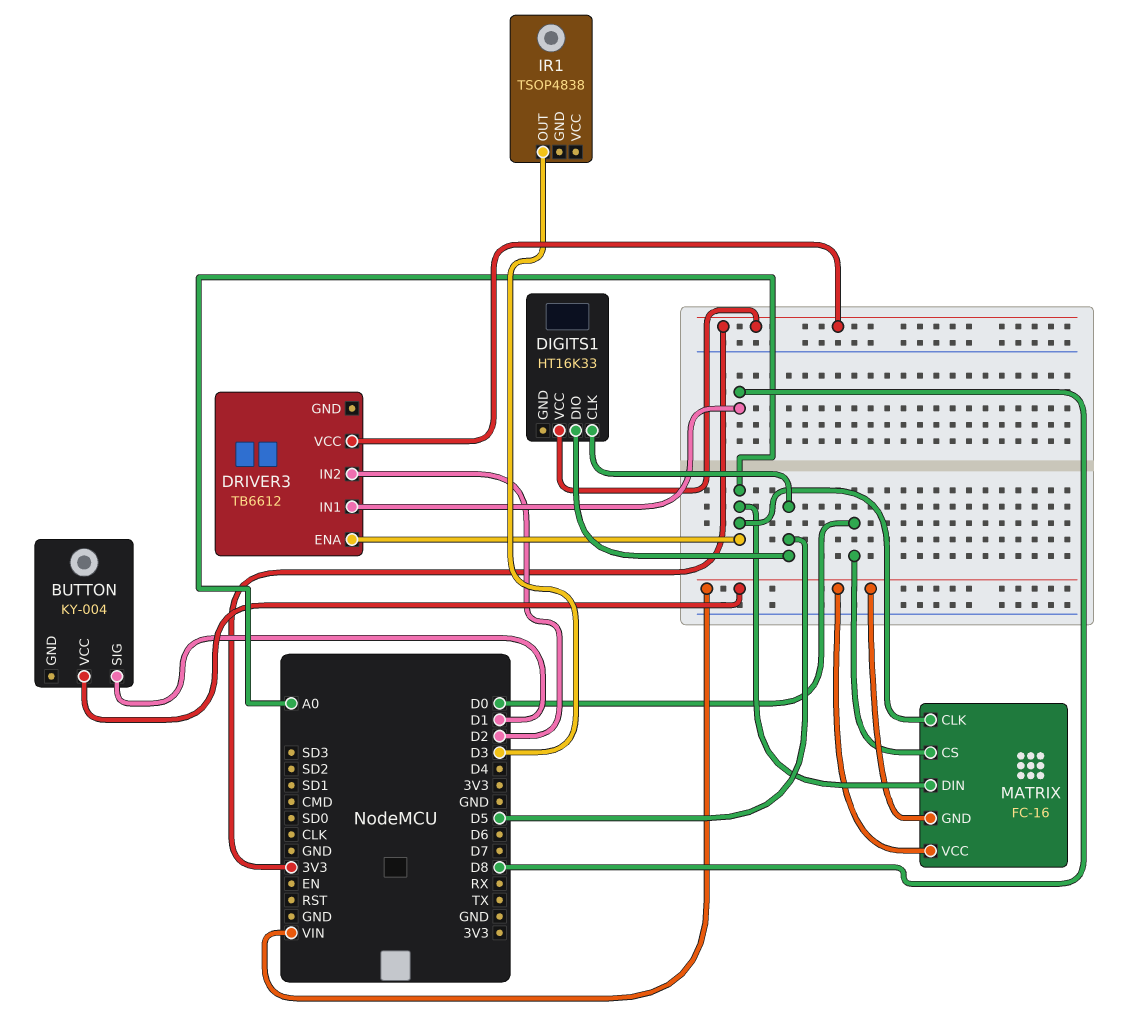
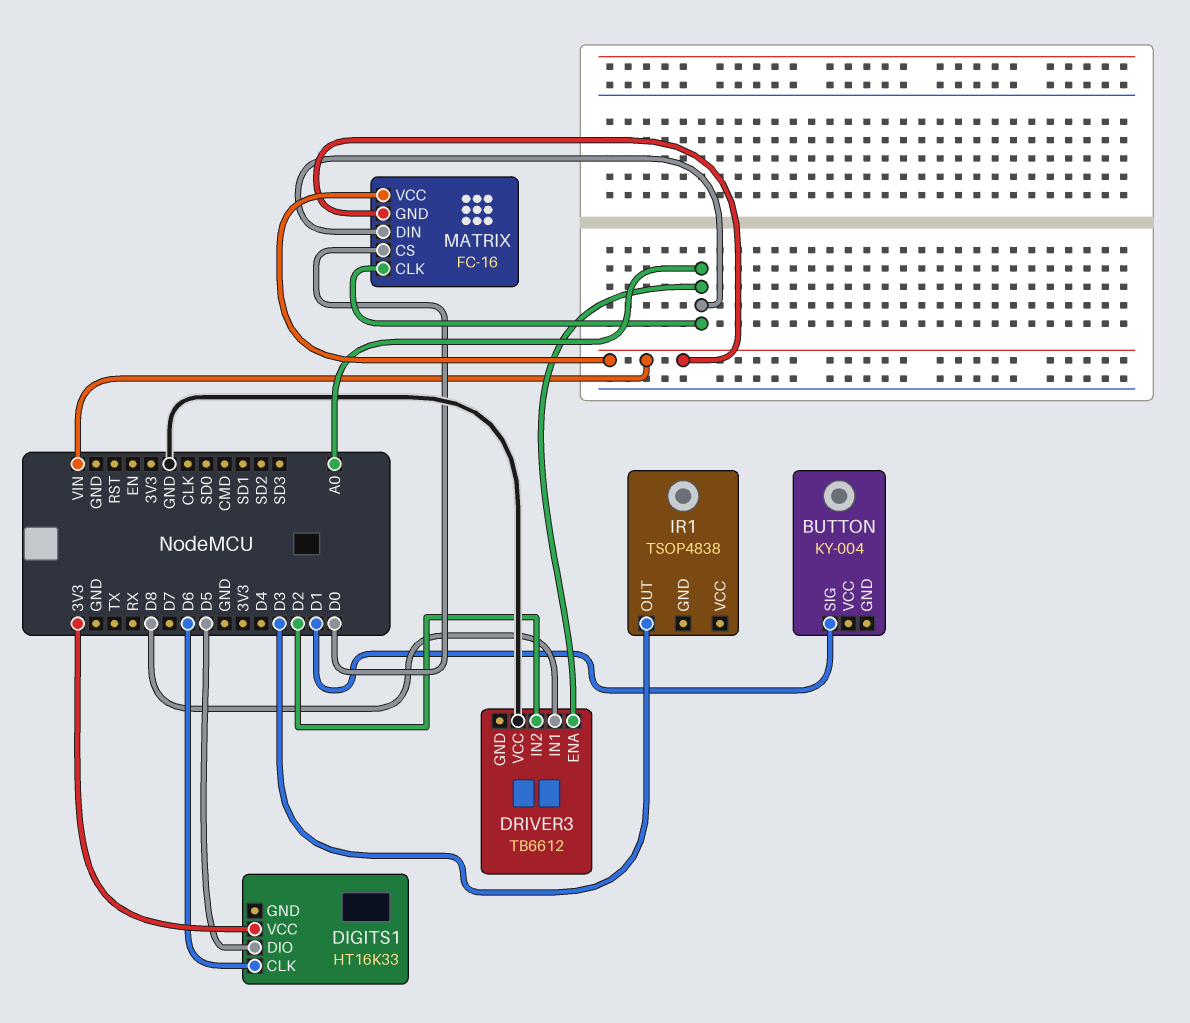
BUTTON pin VCC: VIN -> none
DIGITS1 pin CLK: D5 -> D6
DRIVER3 pin VCC: 3V3 -> GND

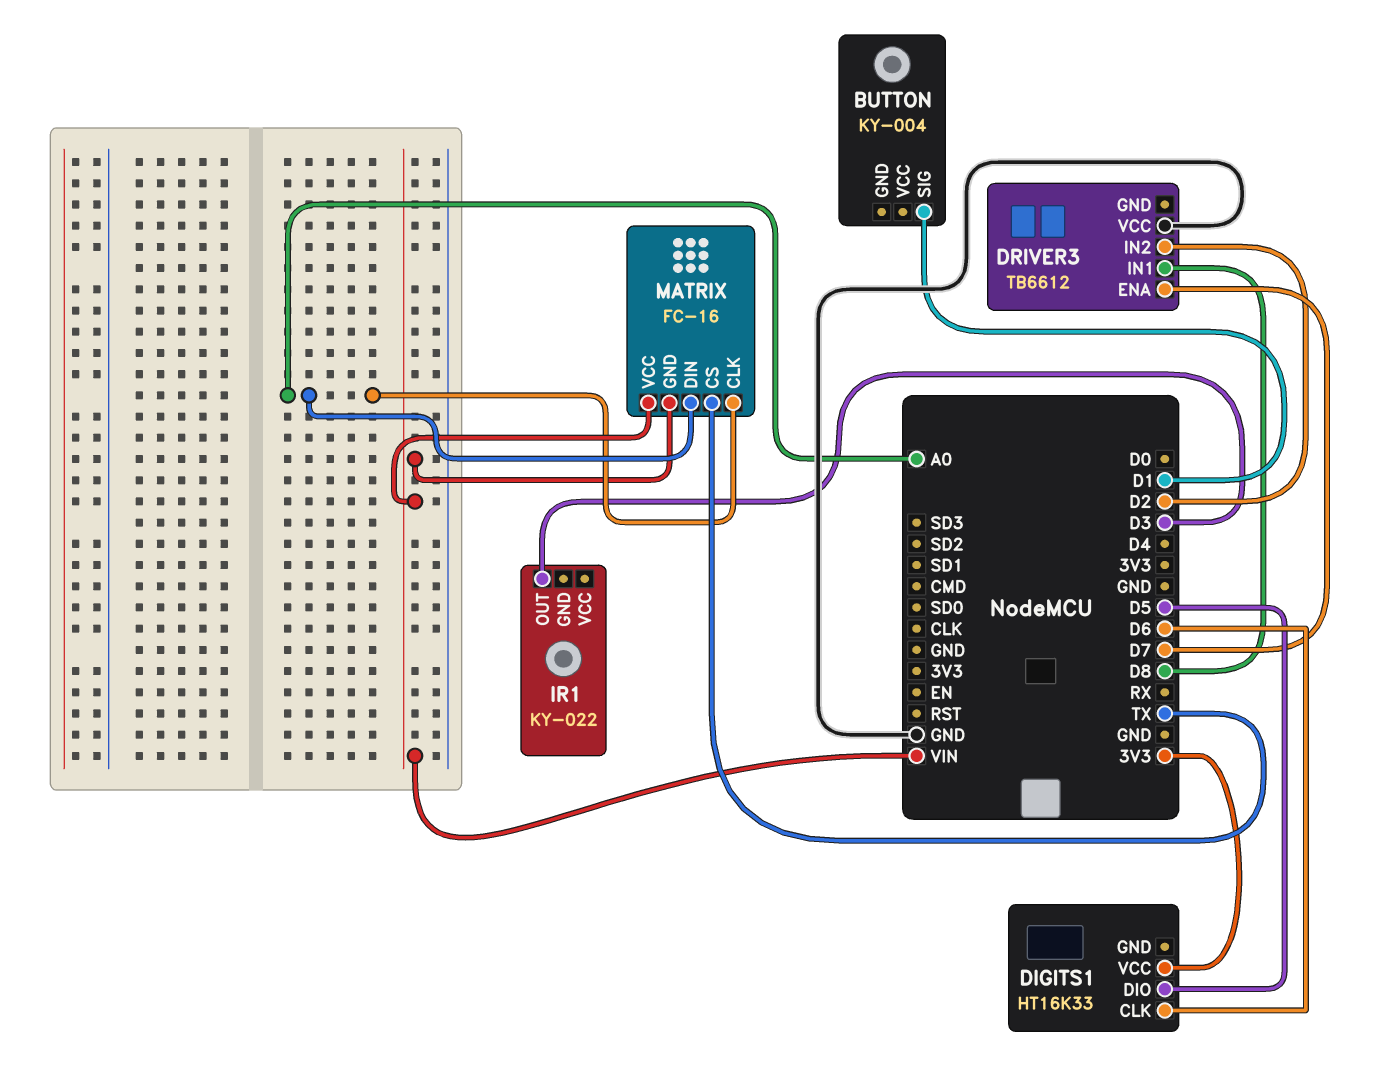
DRIVER3 pin ENA: A0 -> D7
IR1: TSOP4838 -> KY-022
MATRIX pin CS: D0 -> TX

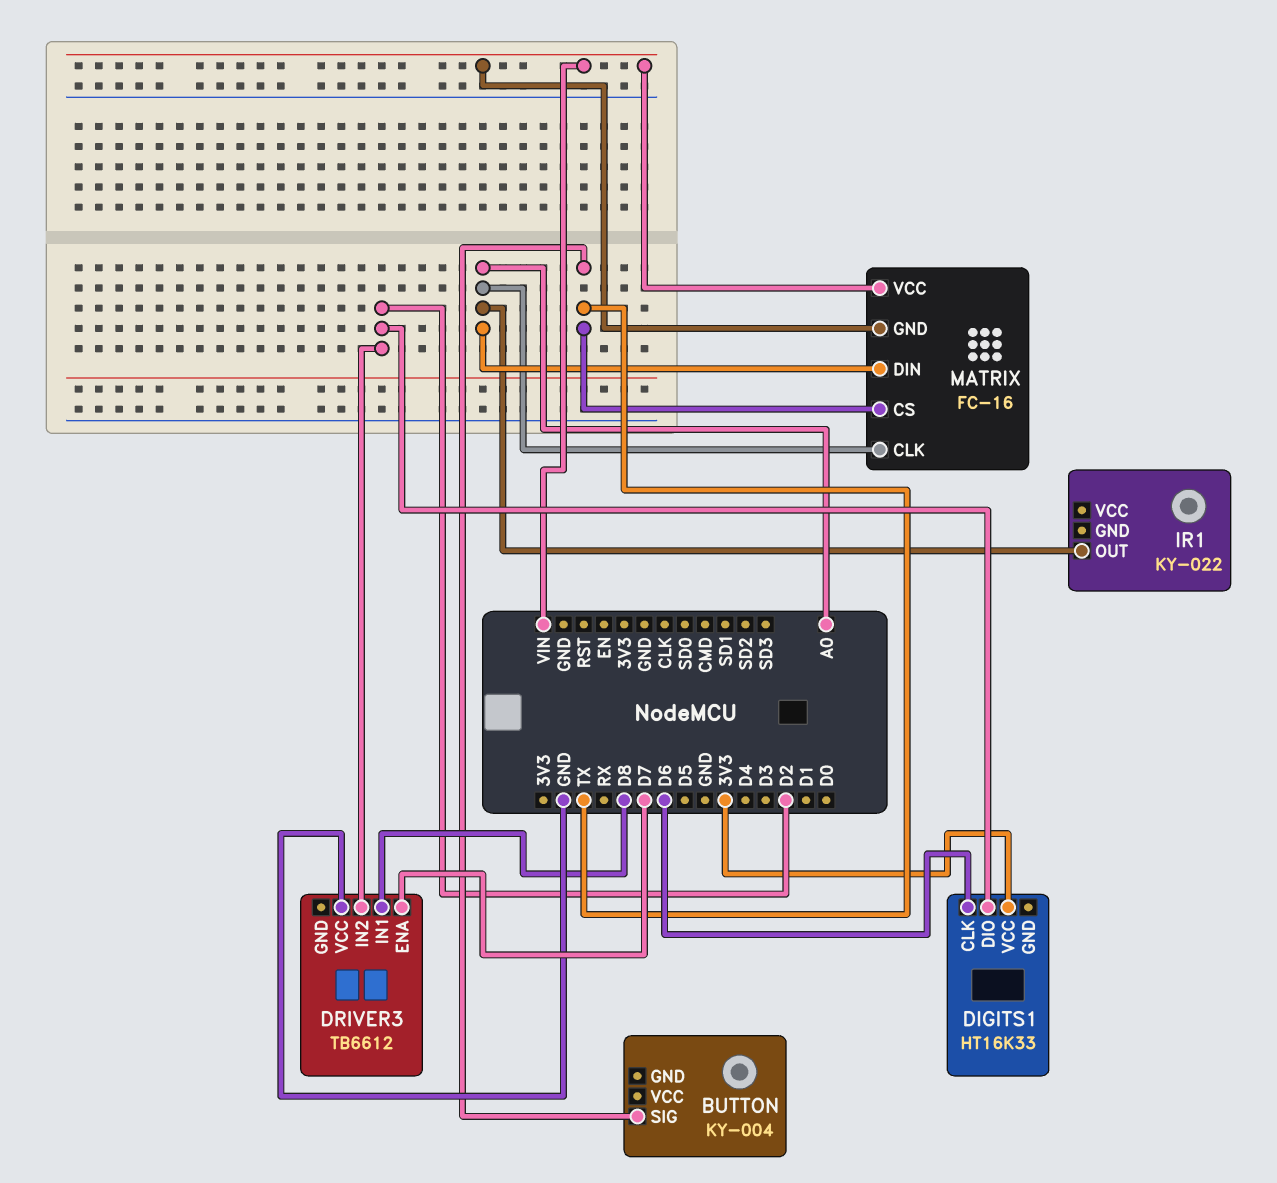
BUTTON pin SIG: D1 -> TX
DIGITS1 pin DIO: D5 -> D2
IR1 pin OUT: D3 -> A0

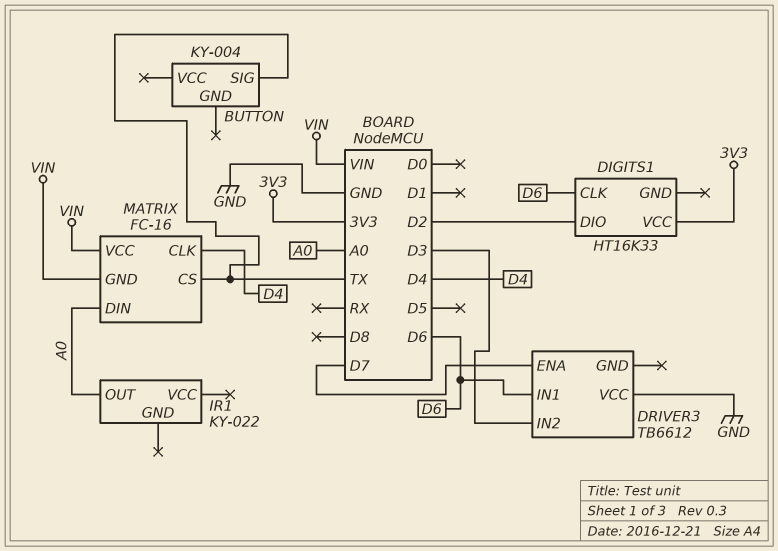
DRIVER3 pin IN1: D8 -> D6
DRIVER3 pin IN2: D2 -> D3
MATRIX pin CLK: A0 -> D4

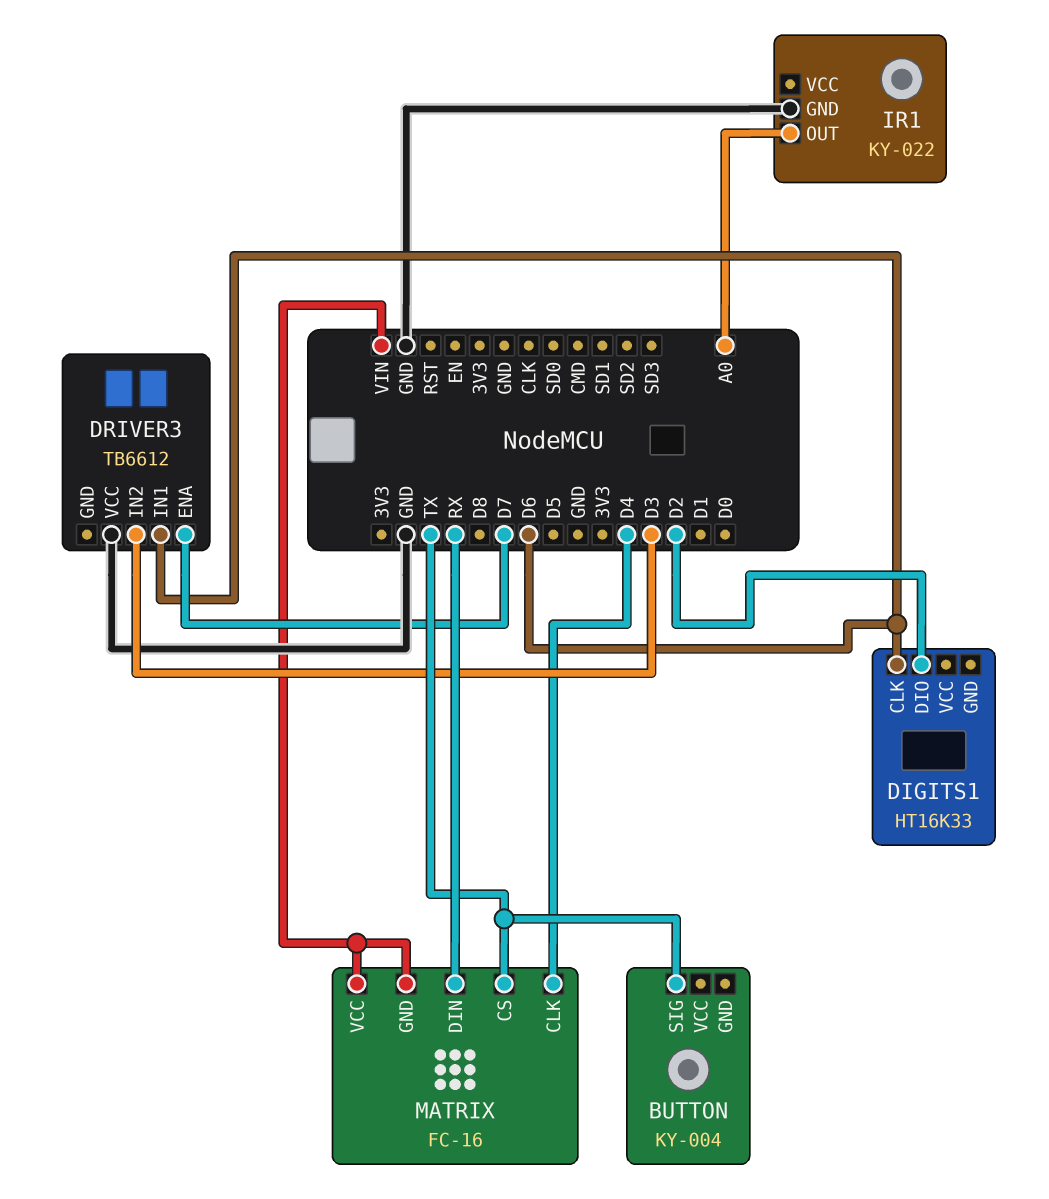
DIGITS1 pin VCC: 3V3 -> none
IR1 pin GND: none -> GND
MATRIX pin DIN: A0 -> RX

